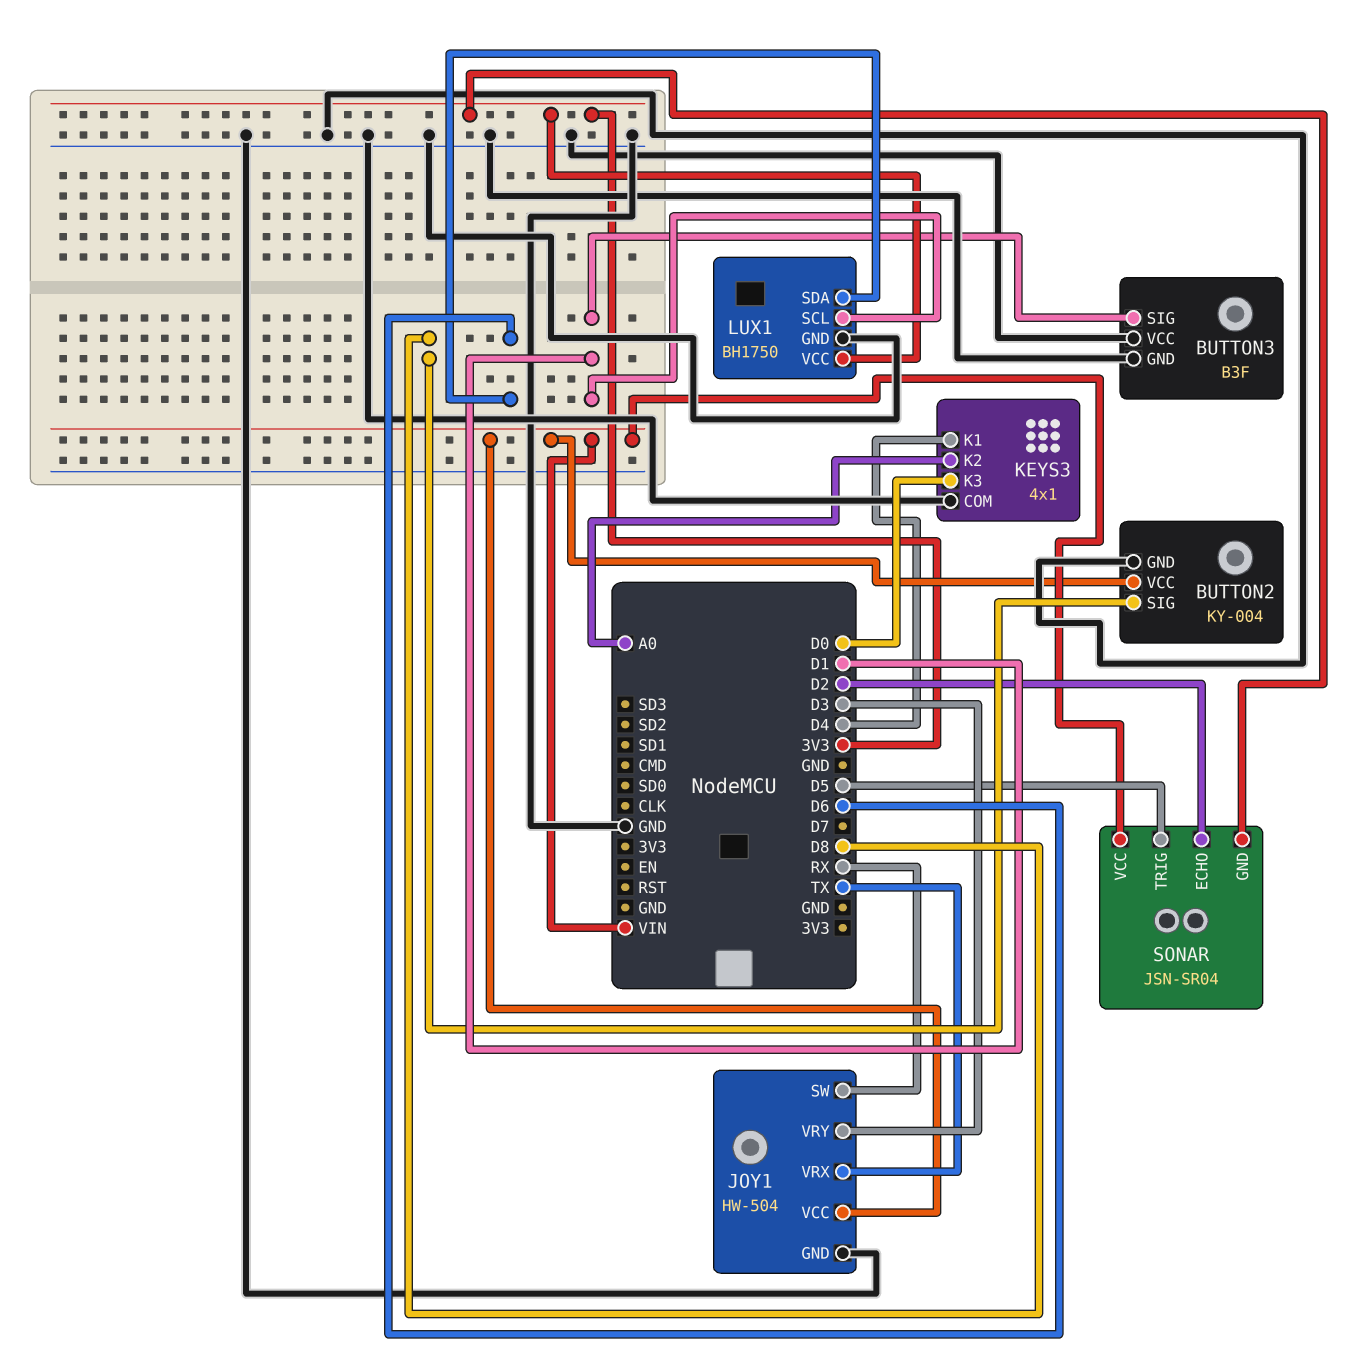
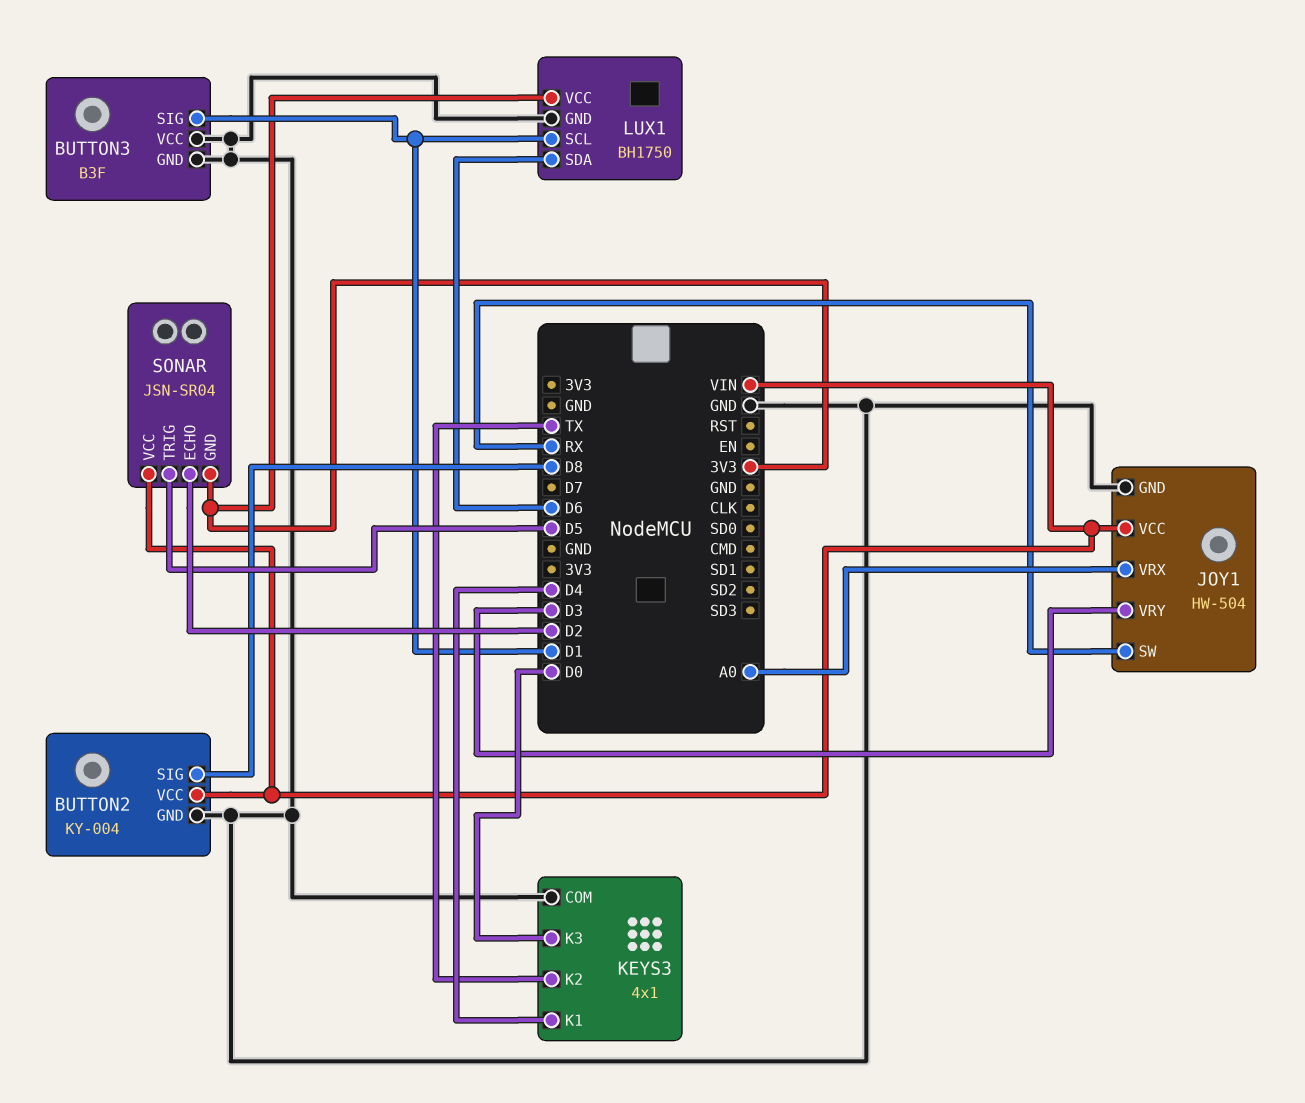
JOY1 pin VRX: TX -> A0
KEYS3 pin K2: A0 -> TX

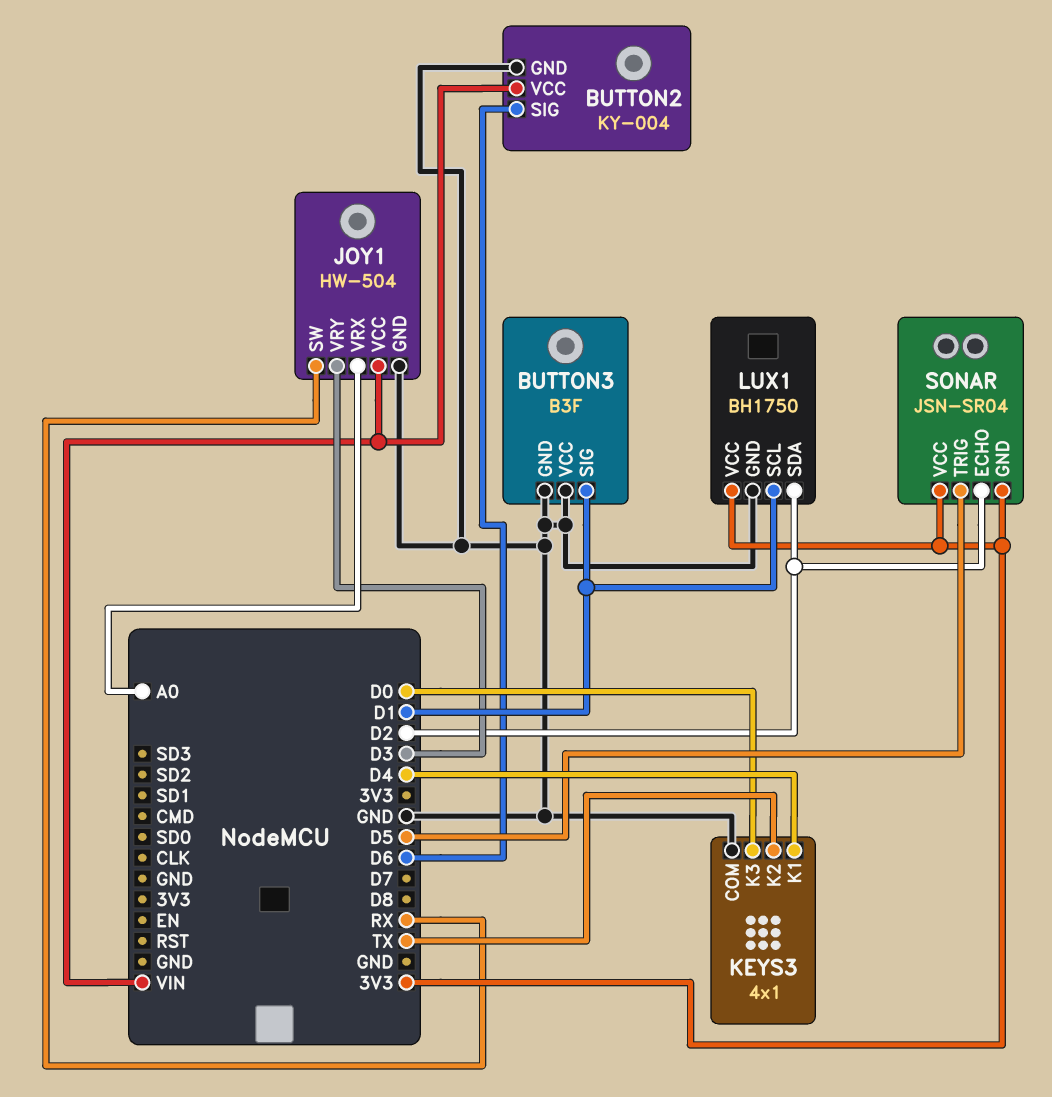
BUTTON2 pin SIG: D8 -> D6
LUX1 pin SDA: D6 -> D2
SONAR pin VCC: VIN -> 3V3

